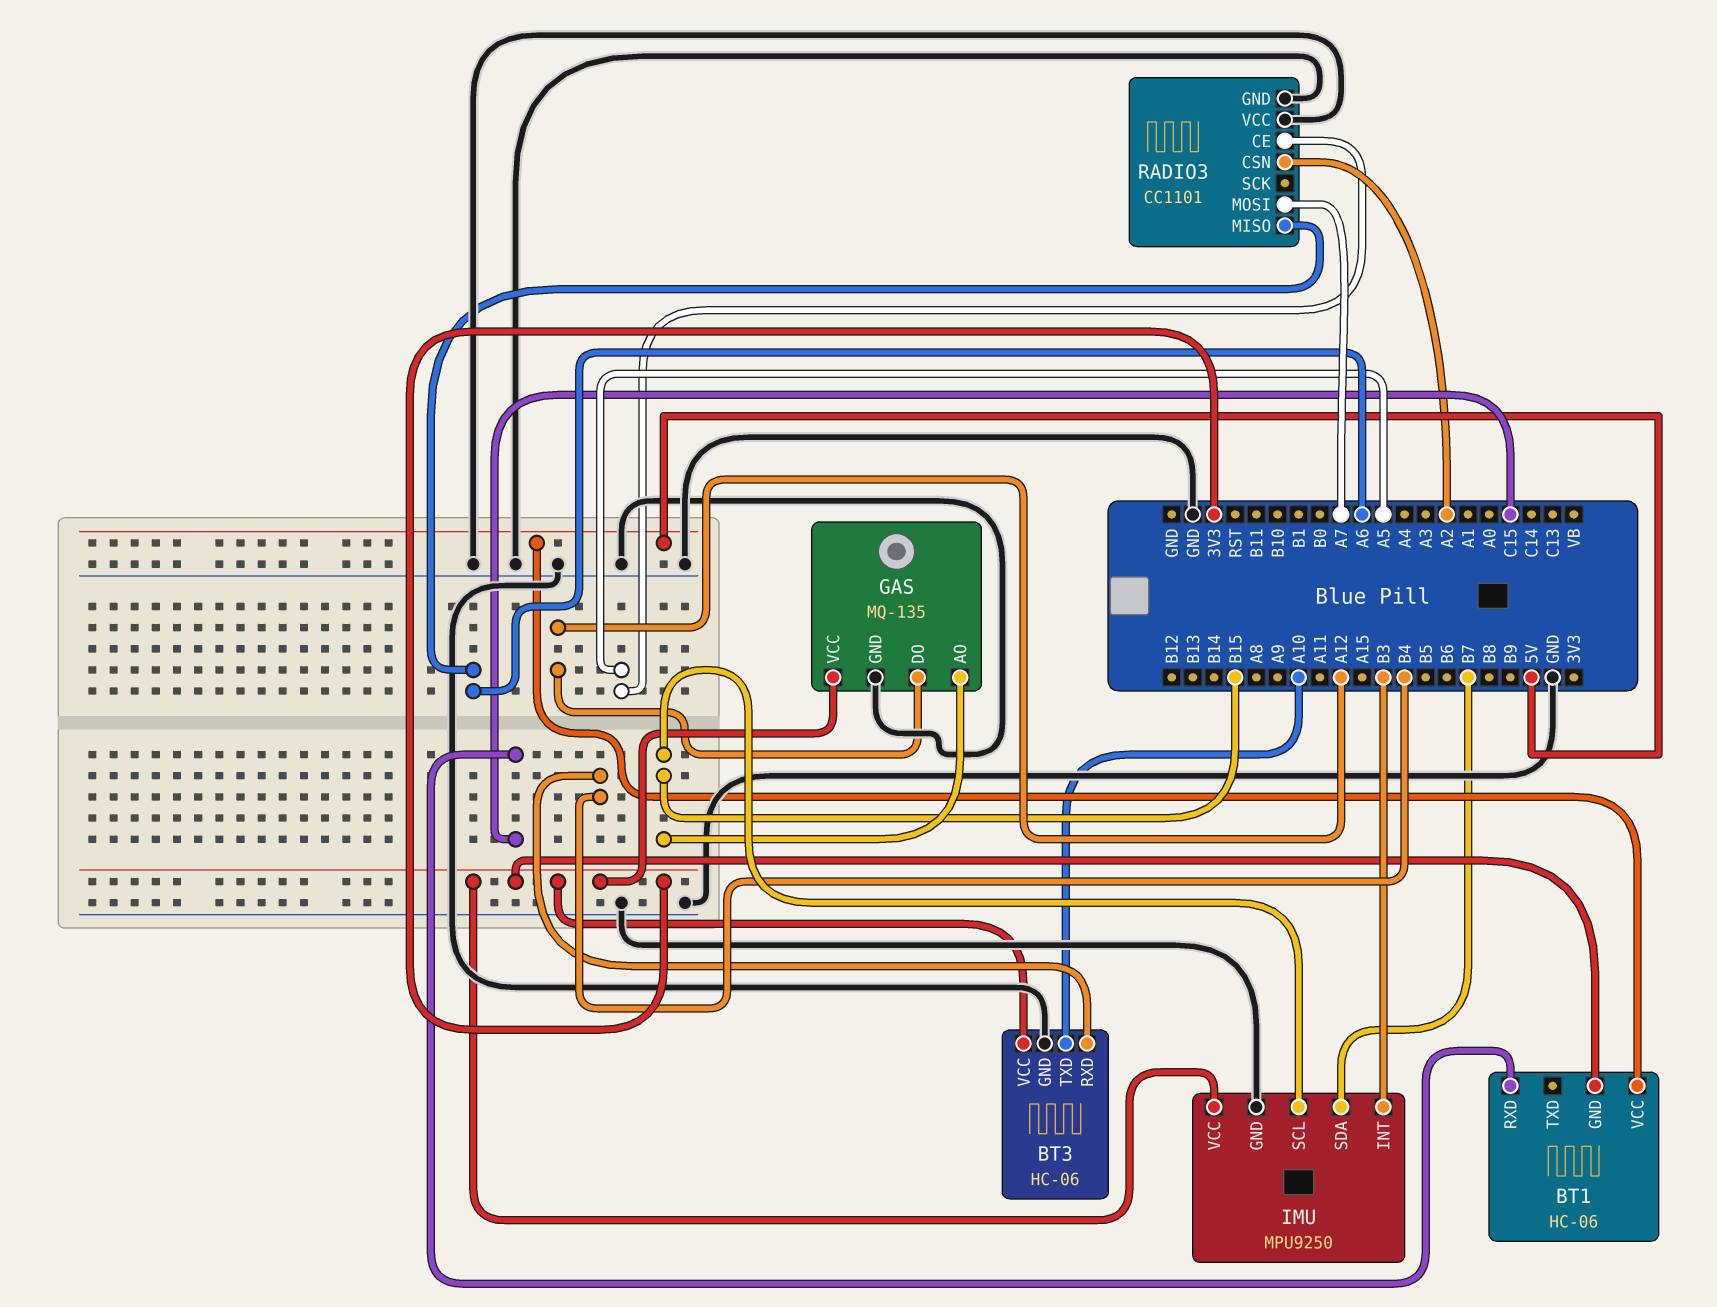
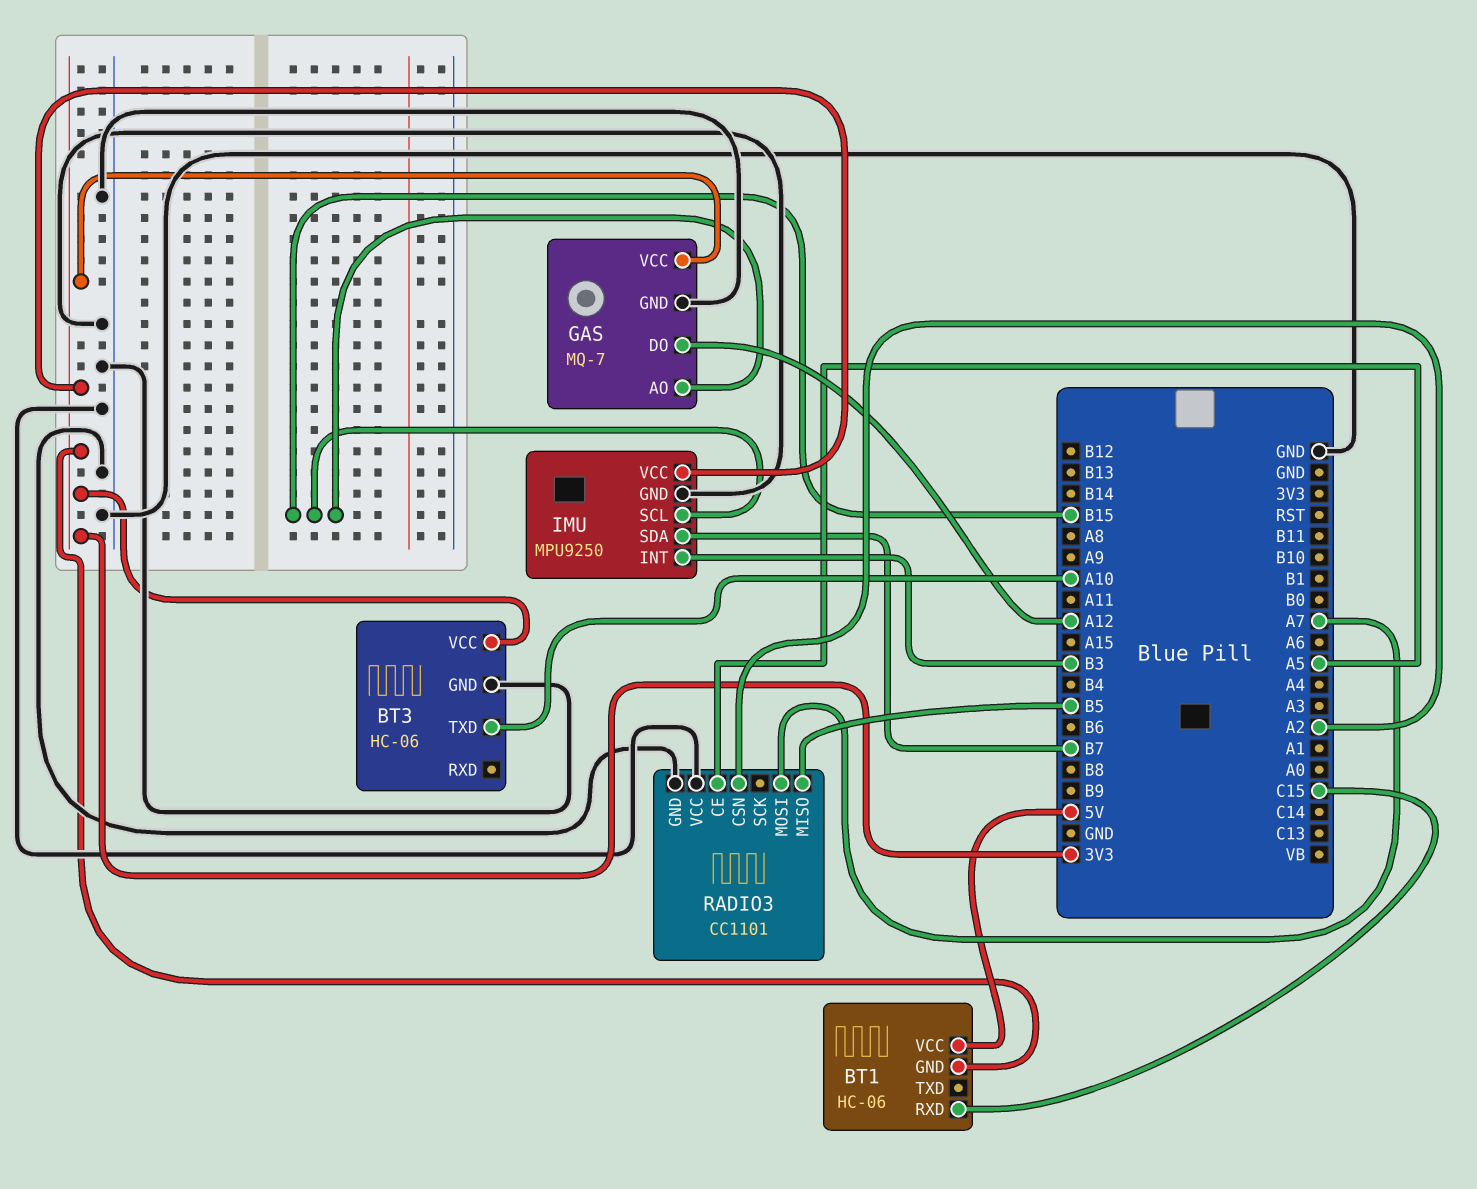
BT3 pin RXD: B4 -> none
GAS: MQ-135 -> MQ-7
RADIO3 pin MISO: A6 -> B5

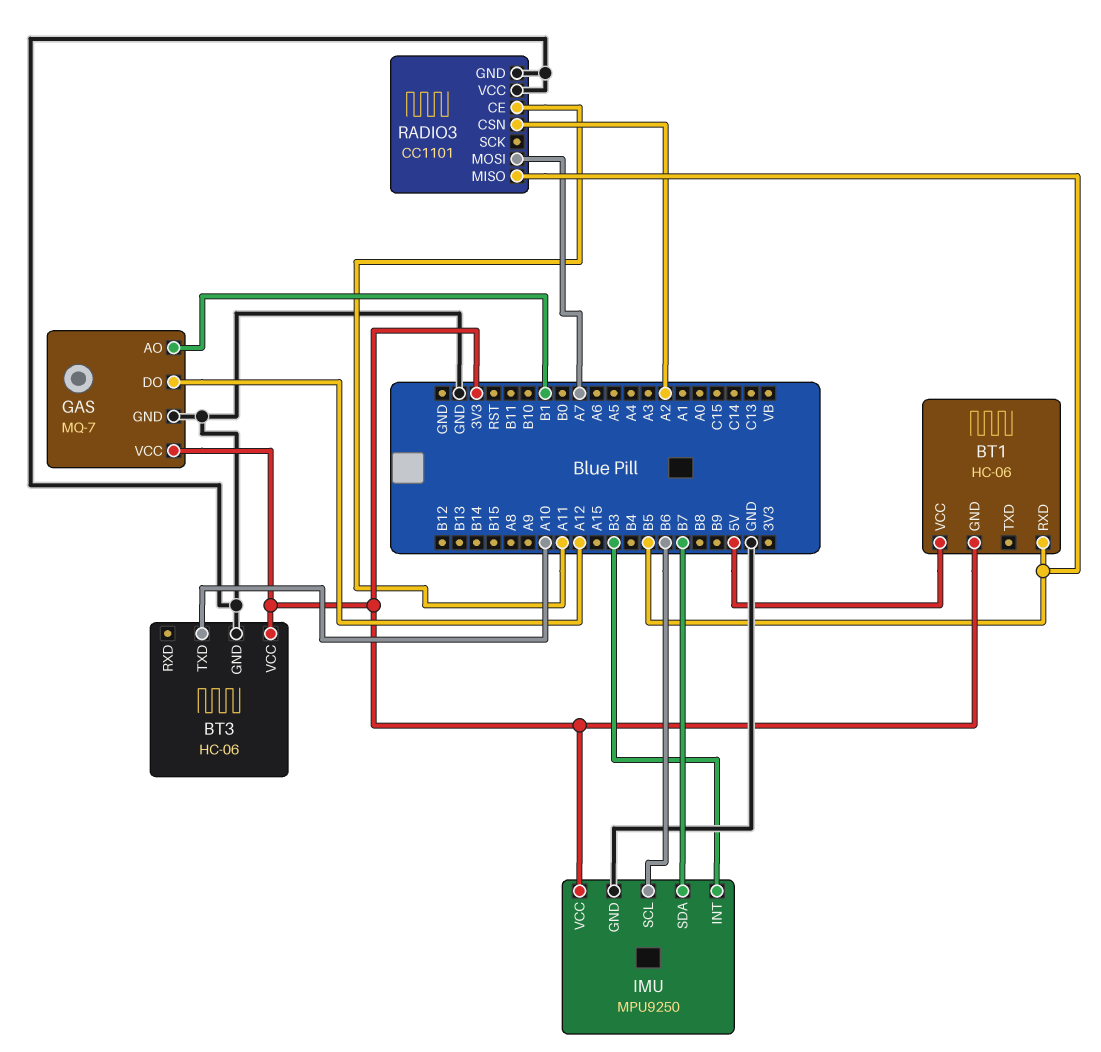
BT1 pin RXD: C15 -> B5
GAS pin AO: B15 -> B1
IMU pin SCL: B15 -> B6
RADIO3 pin CE: A5 -> A11

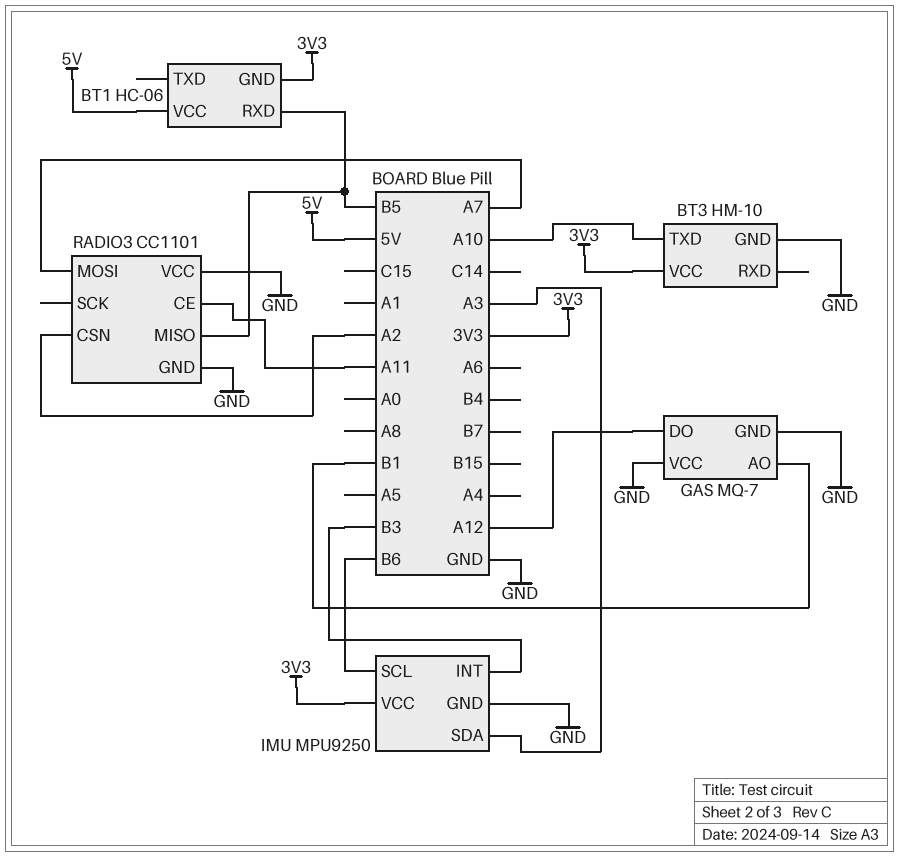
BT3: HC-06 -> HM-10
GAS pin VCC: 3V3 -> GND
IMU pin SDA: B7 -> A3

